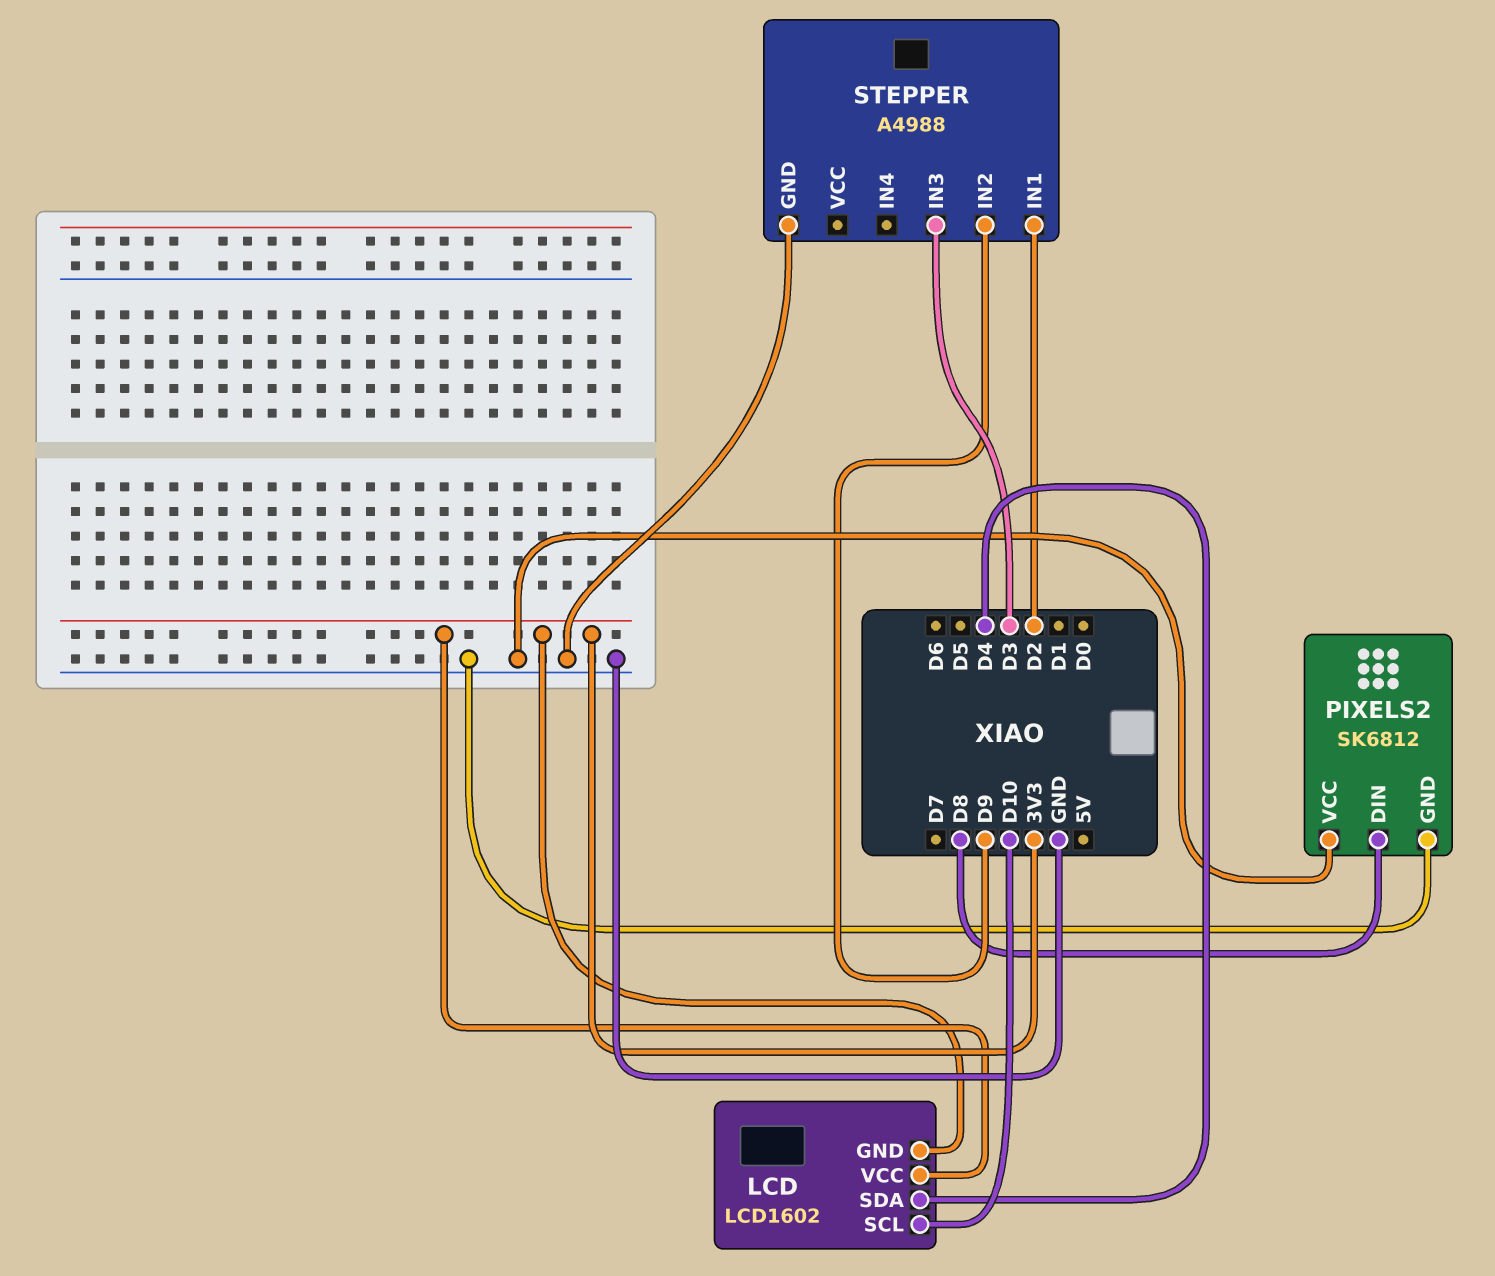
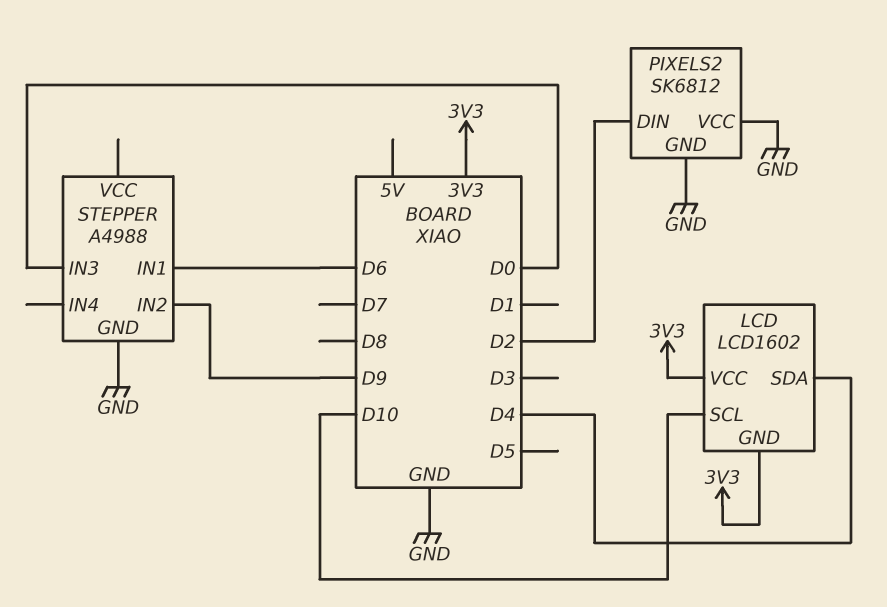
PIXELS2 pin DIN: D8 -> D2
STEPPER pin IN1: D2 -> D6
STEPPER pin IN3: D3 -> D0

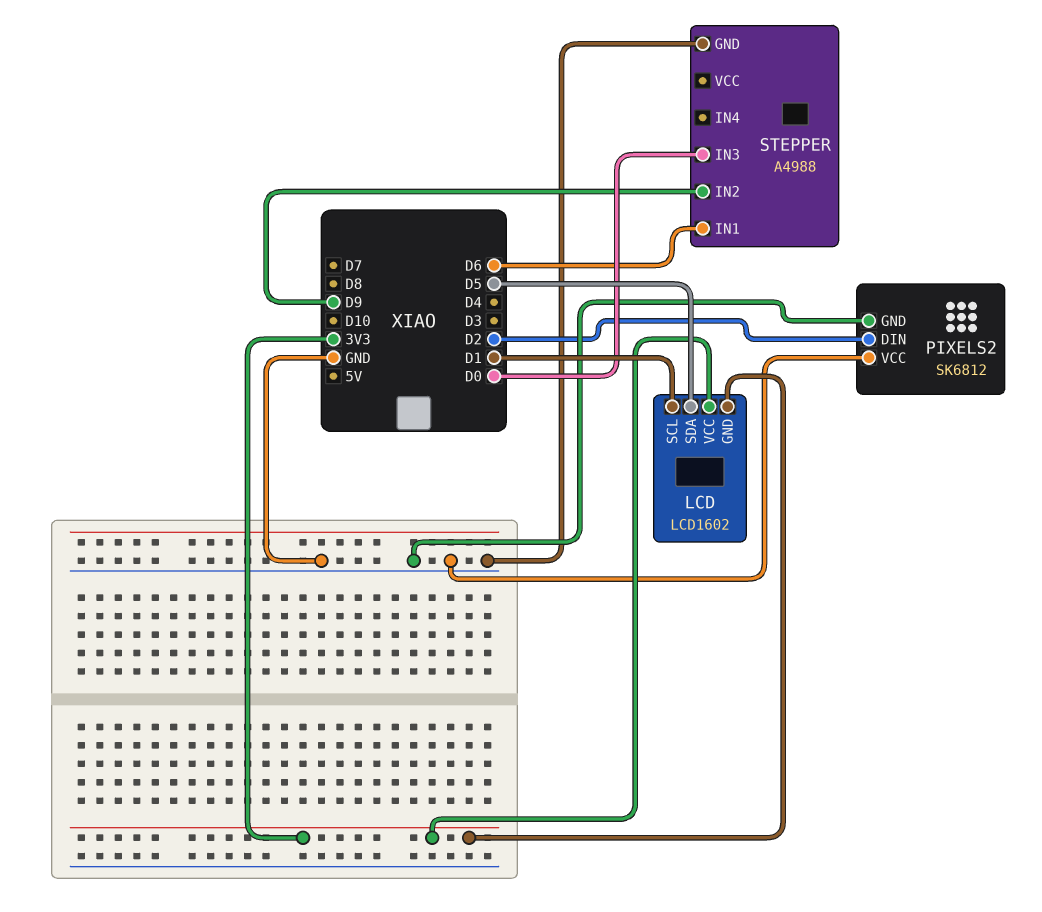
LCD pin SCL: D10 -> D1
LCD pin SDA: D4 -> D5

